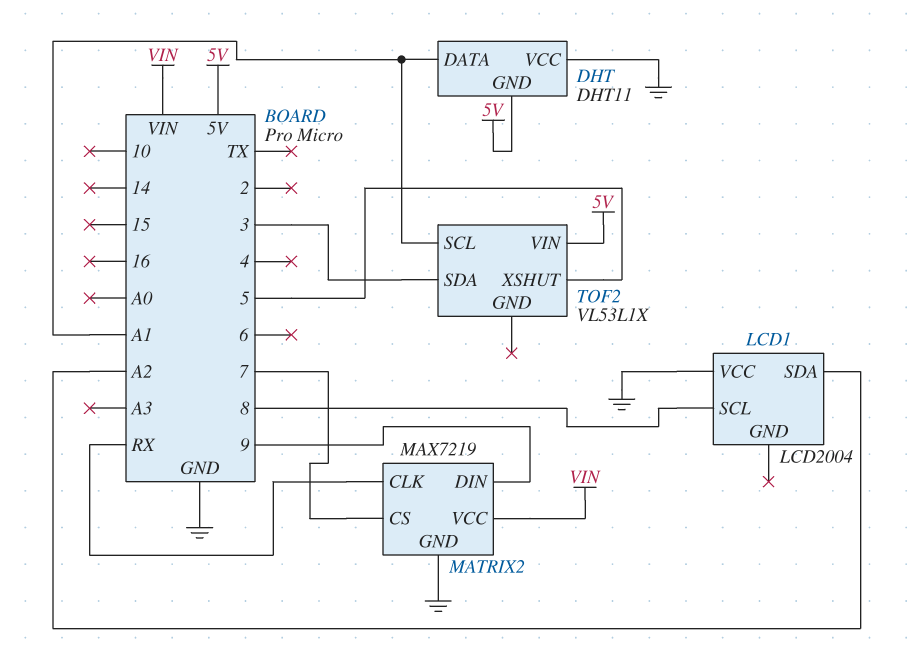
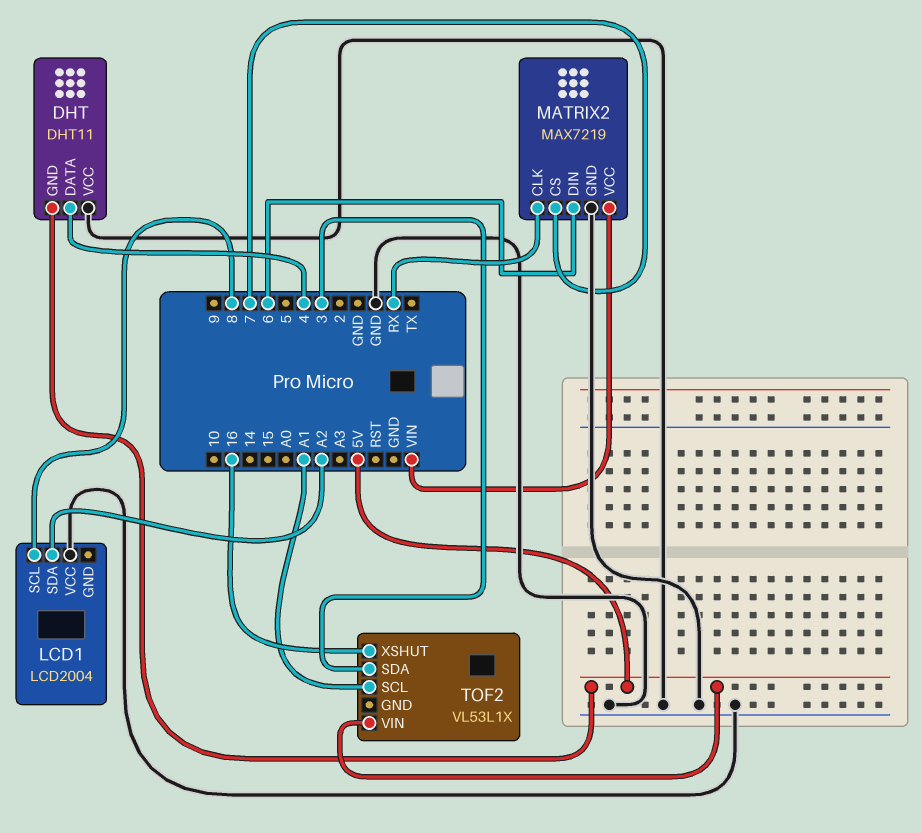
DHT pin DATA: A1 -> 4
MATRIX2 pin DIN: 9 -> 6
TOF2 pin XSHUT: 5 -> 16

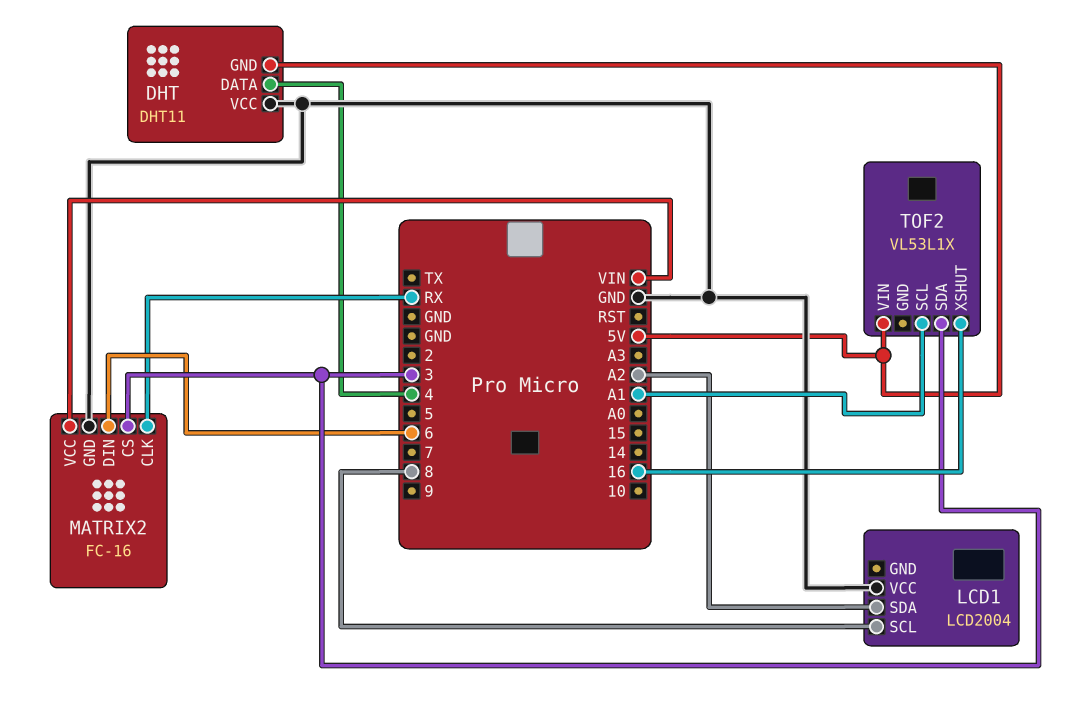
MATRIX2: MAX7219 -> FC-16
MATRIX2 pin CS: 7 -> 3

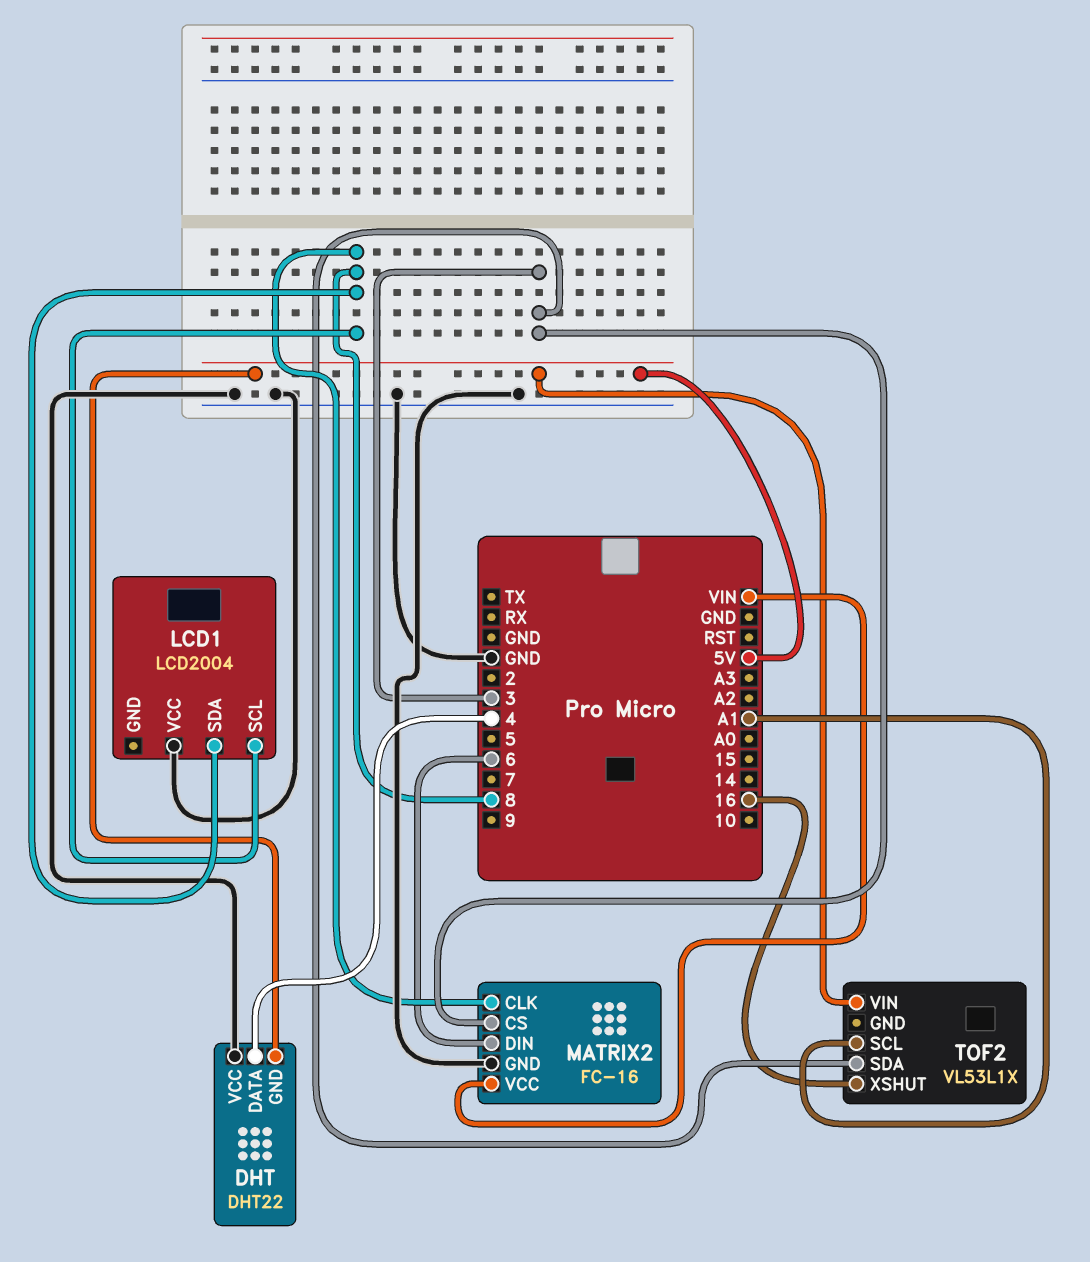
DHT: DHT11 -> DHT22
LCD1 pin SDA: A2 -> 8
MATRIX2 pin CLK: RX -> 8

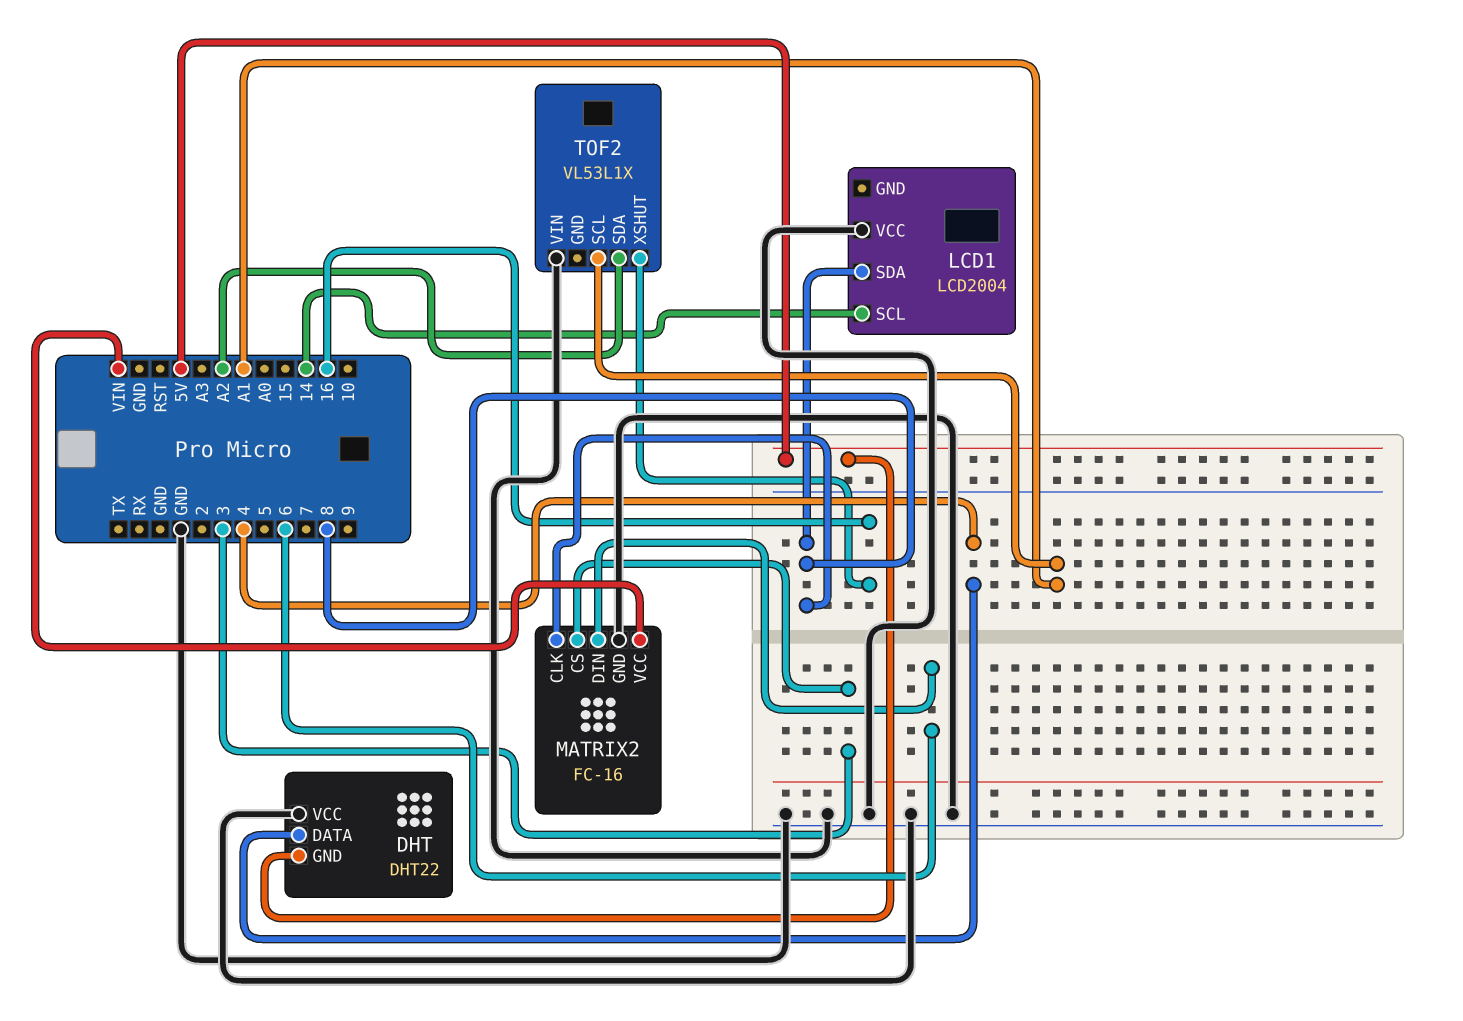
LCD1 pin SCL: 8 -> 14
TOF2 pin SDA: 3 -> A2
TOF2 pin VIN: 5V -> GND

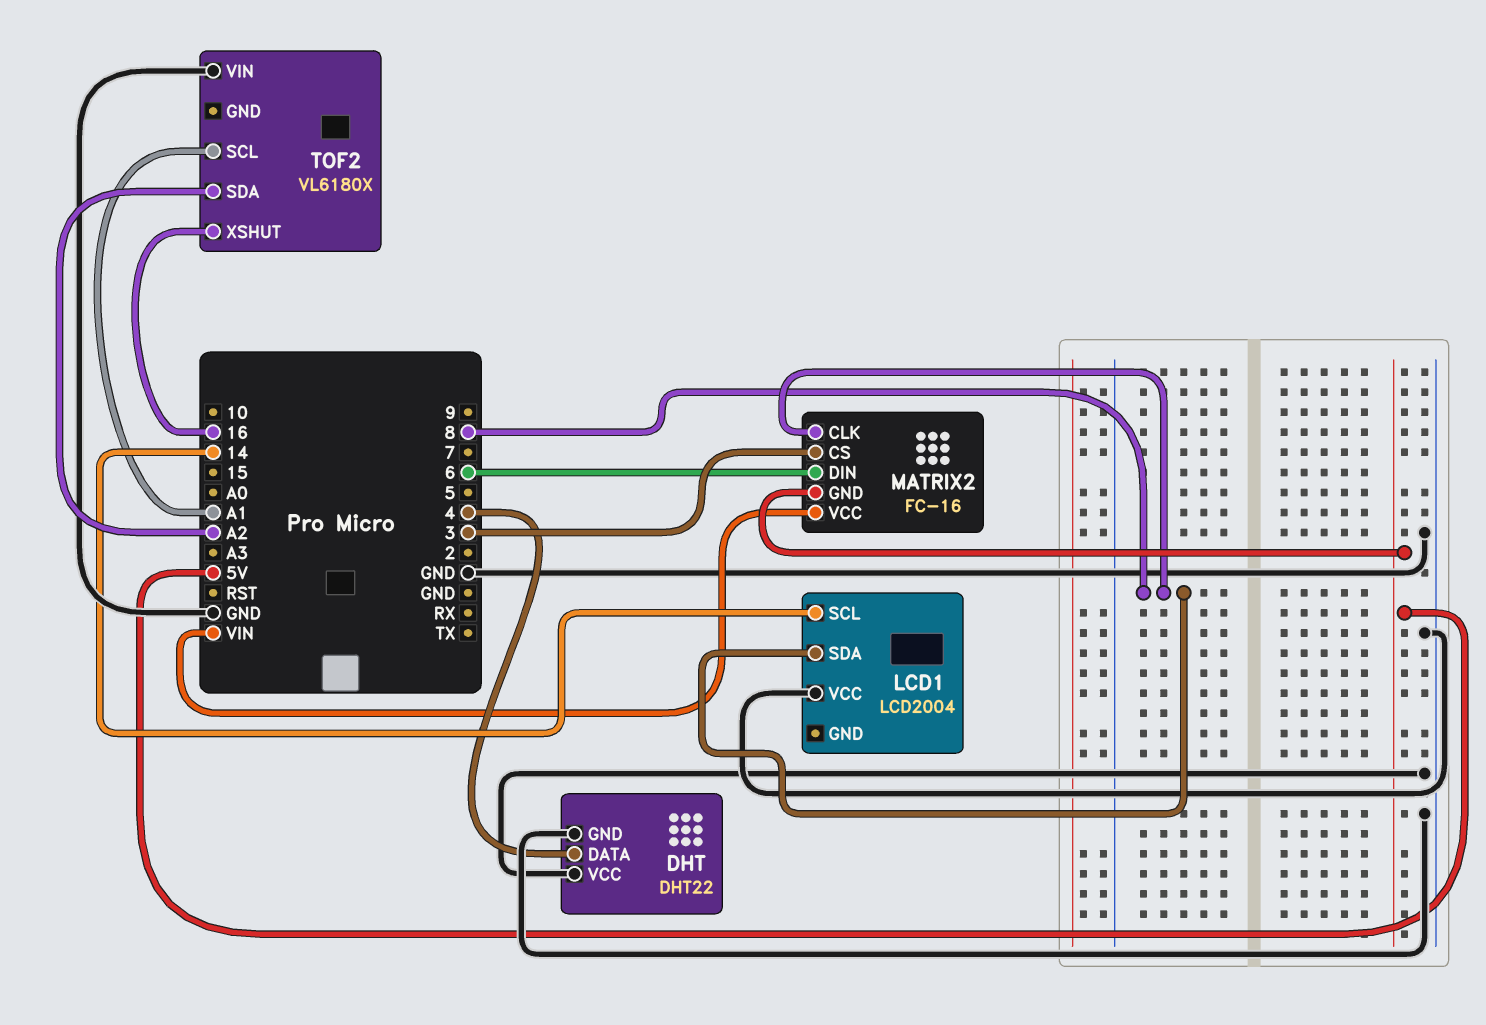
DHT pin GND: 5V -> GND
MATRIX2 pin GND: GND -> 5V
TOF2: VL53L1X -> VL6180X

